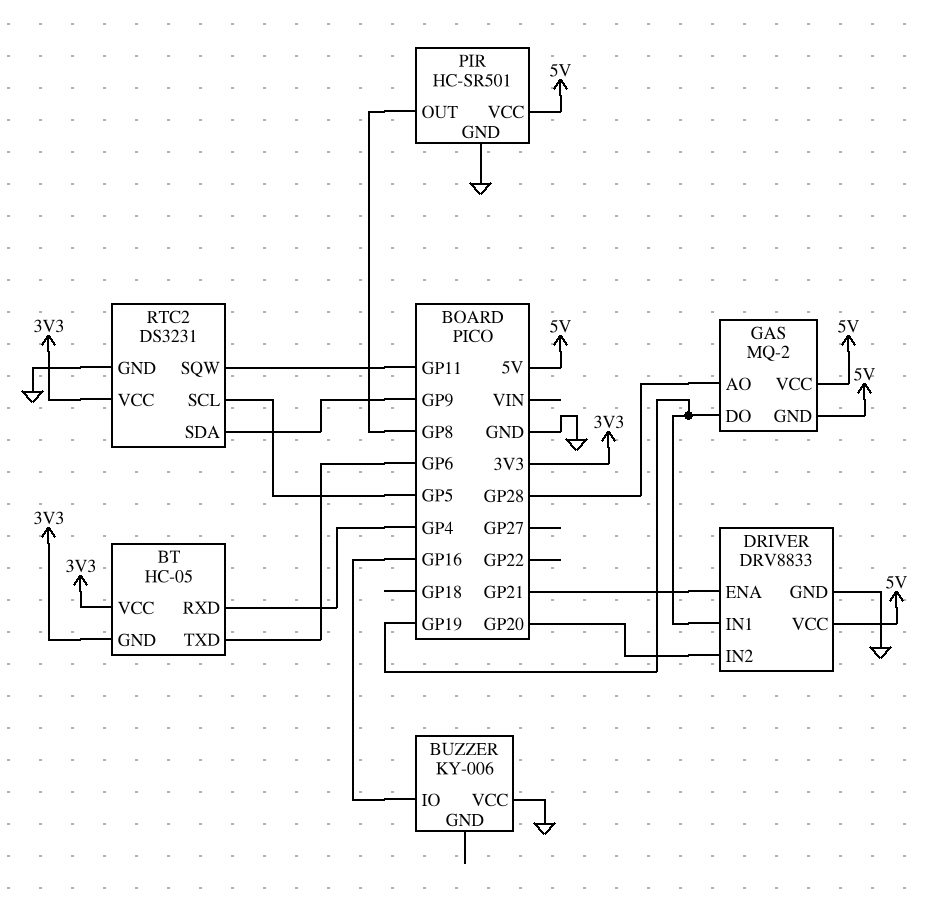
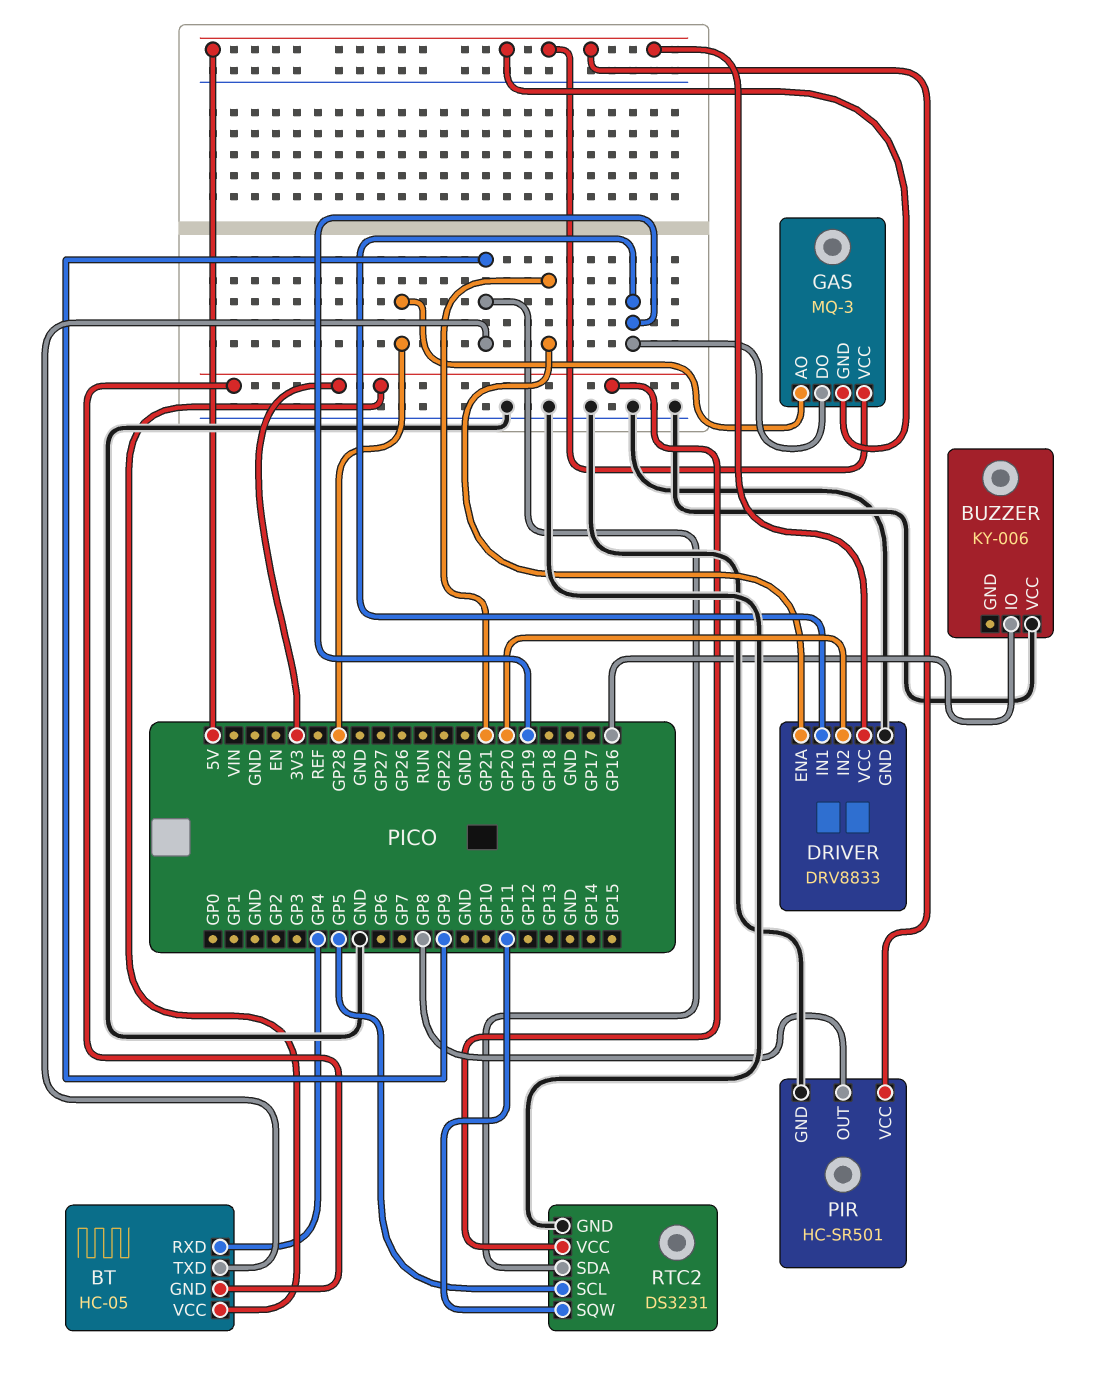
BT pin TXD: GP6 -> GP9
GAS: MQ-2 -> MQ-3

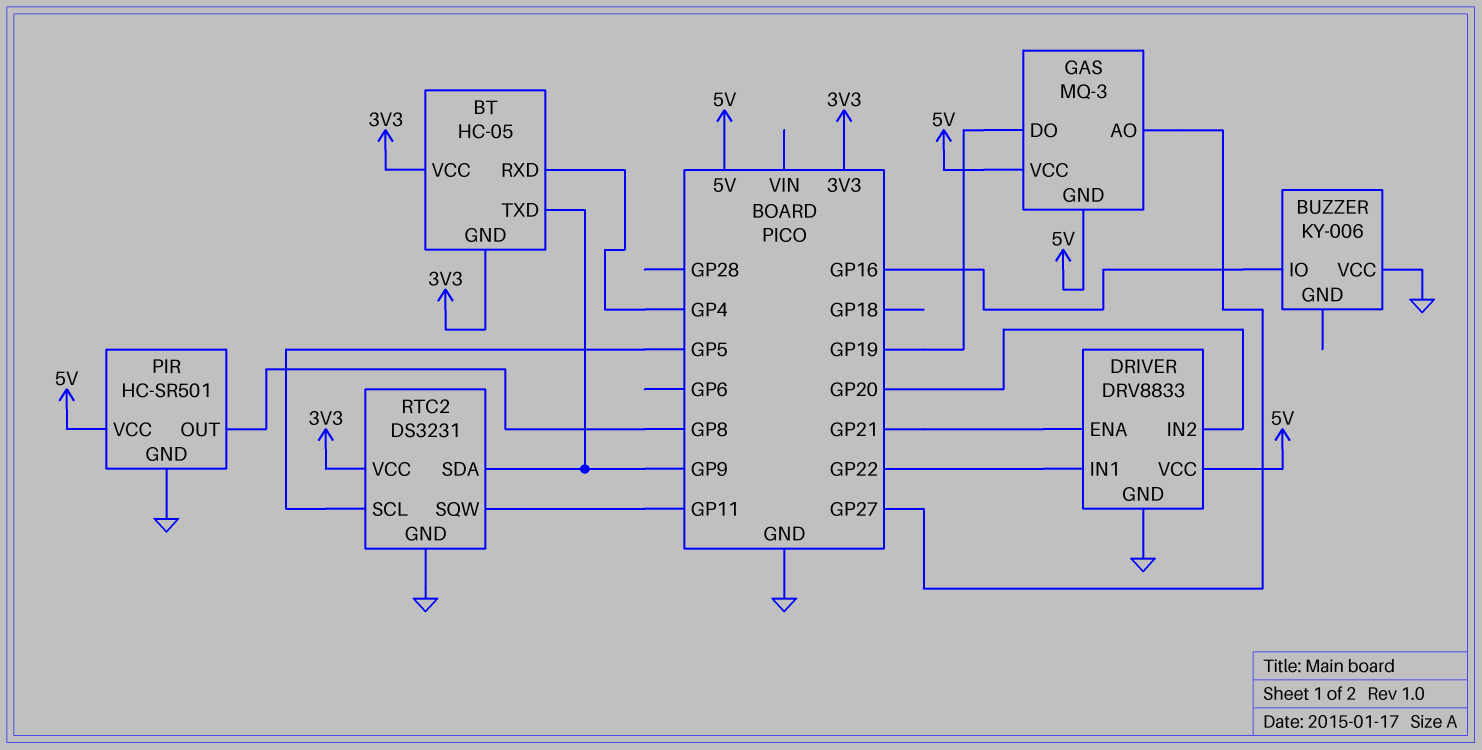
DRIVER pin IN1: GP19 -> GP22
GAS pin AO: GP28 -> GP27

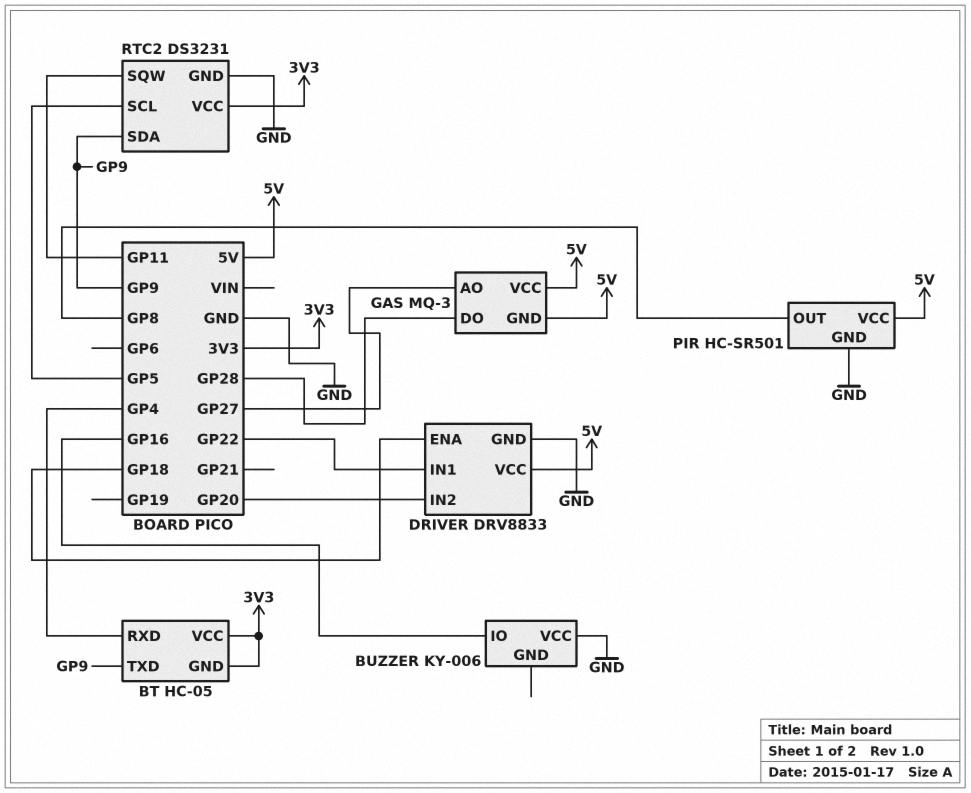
DRIVER pin ENA: GP21 -> GP18
GAS pin DO: GP19 -> GP28

